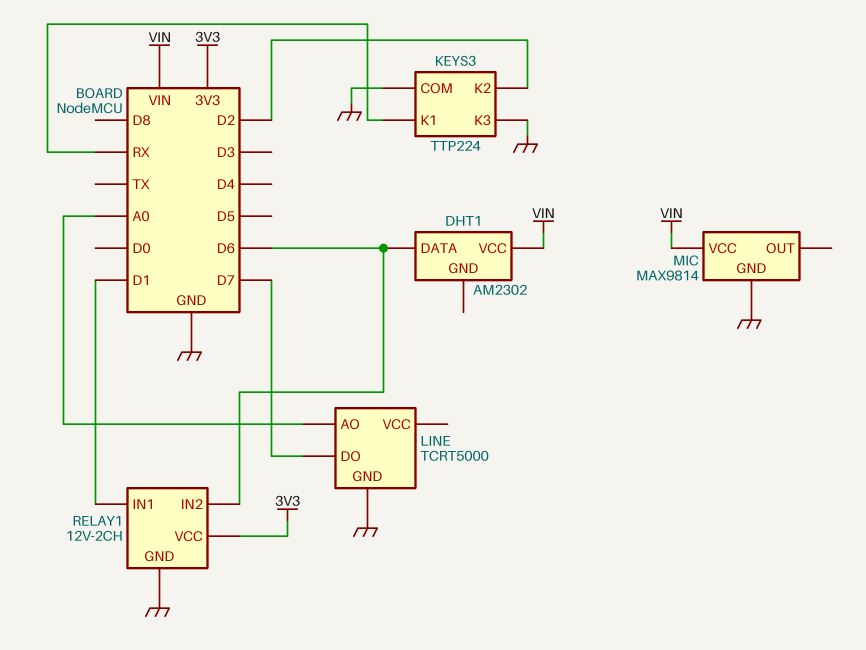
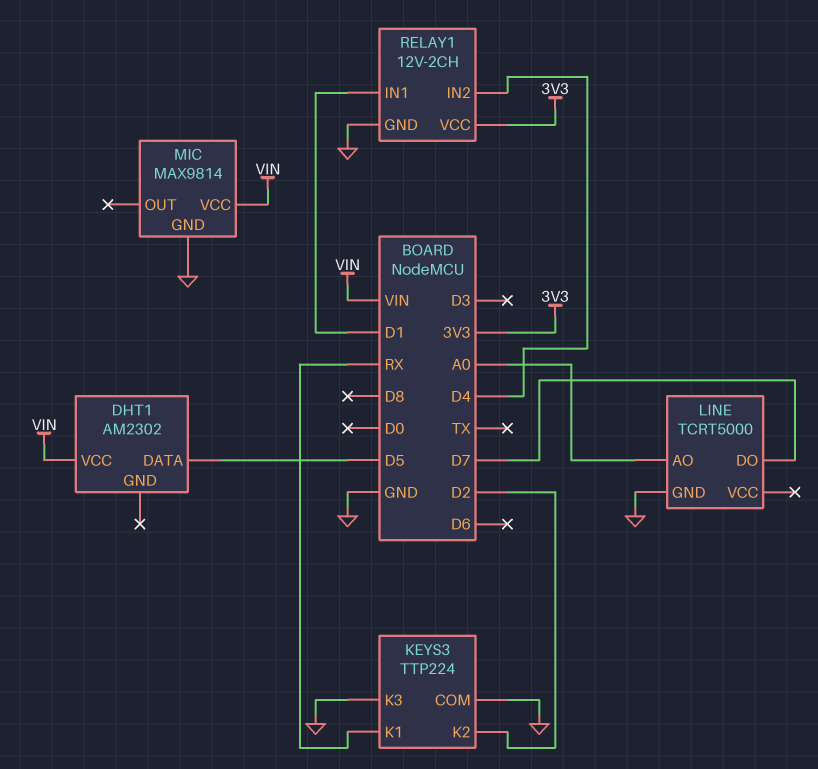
DHT1 pin DATA: D6 -> D5
RELAY1 pin IN2: D6 -> D4

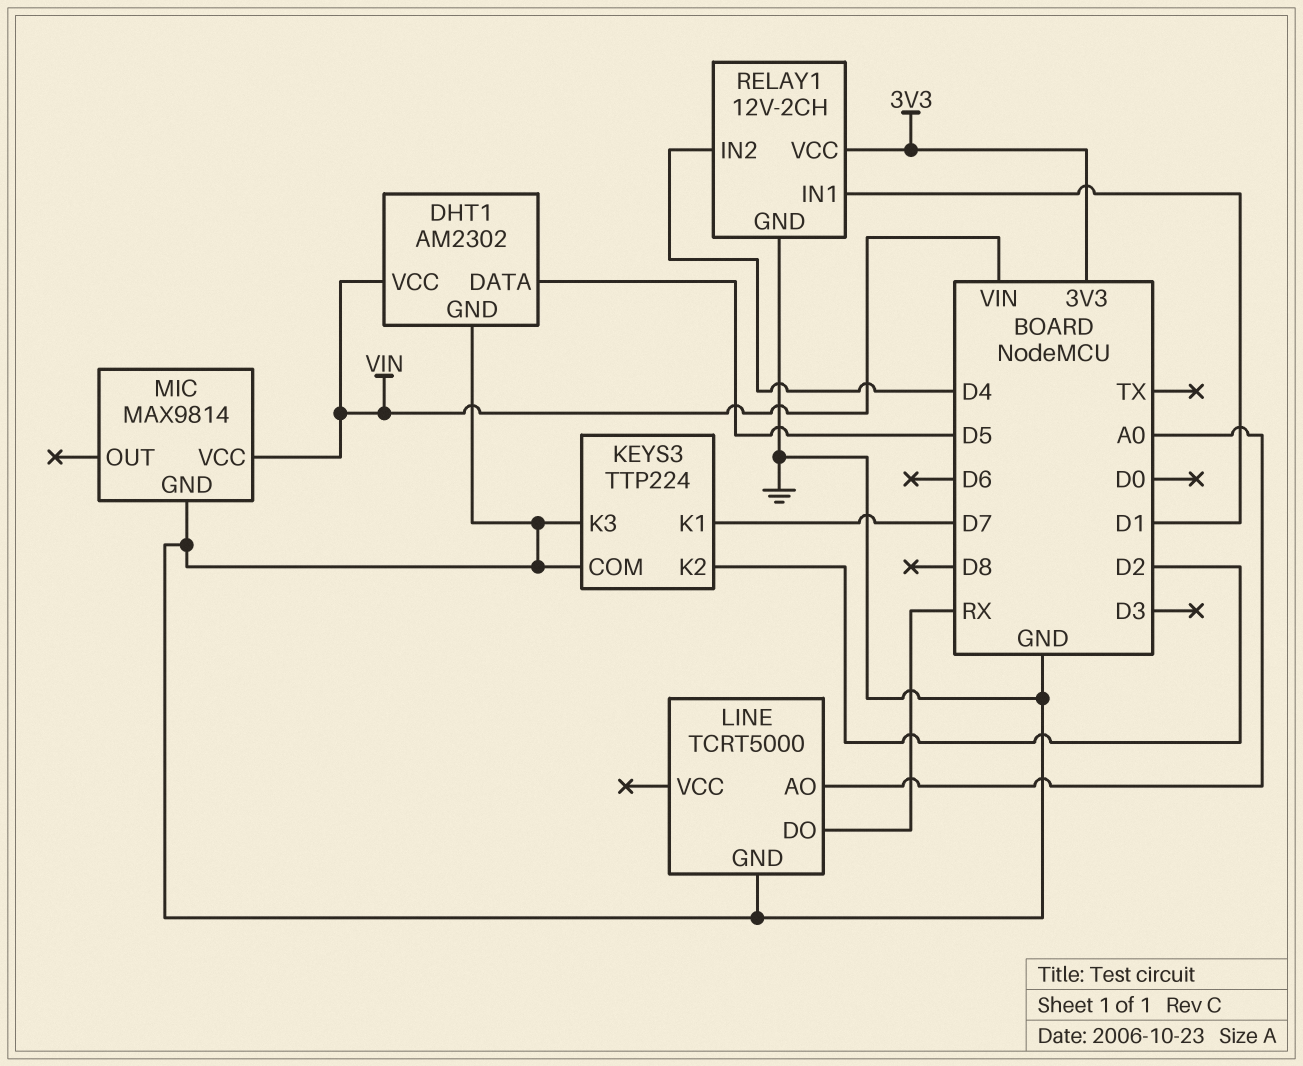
DHT1 pin GND: none -> GND
KEYS3 pin K1: RX -> D7
LINE pin DO: D7 -> RX

